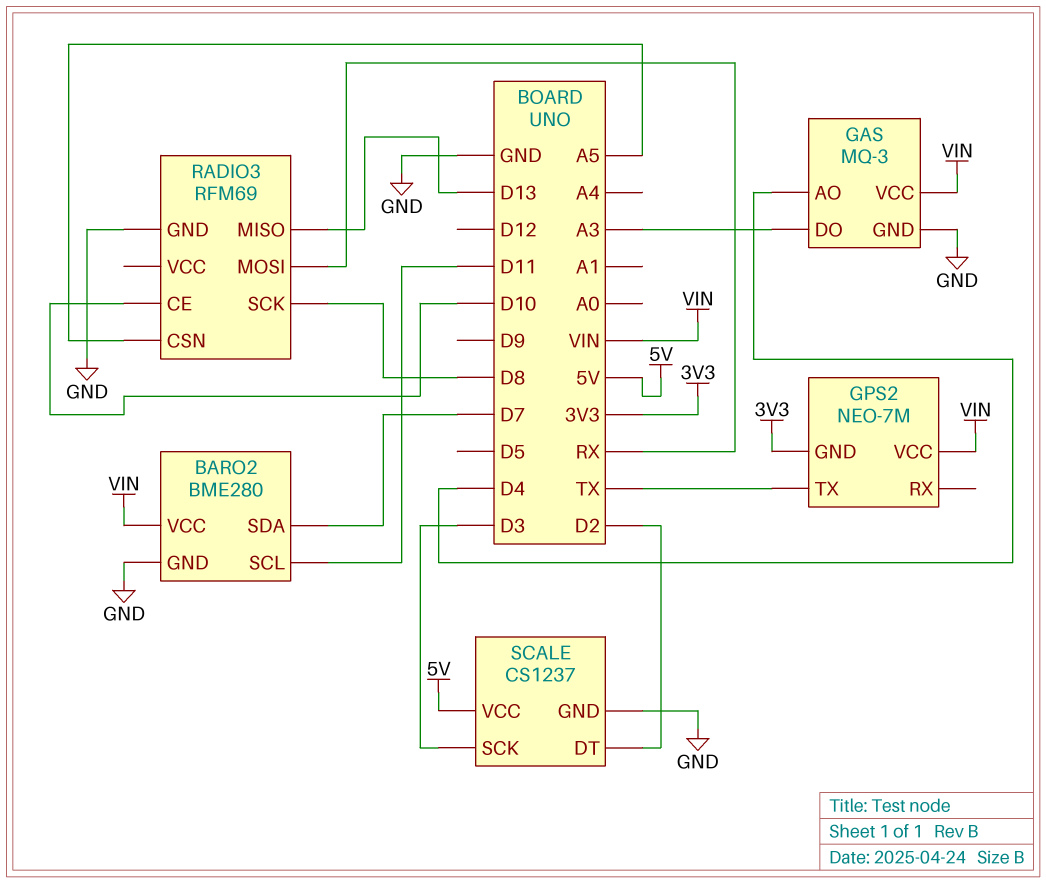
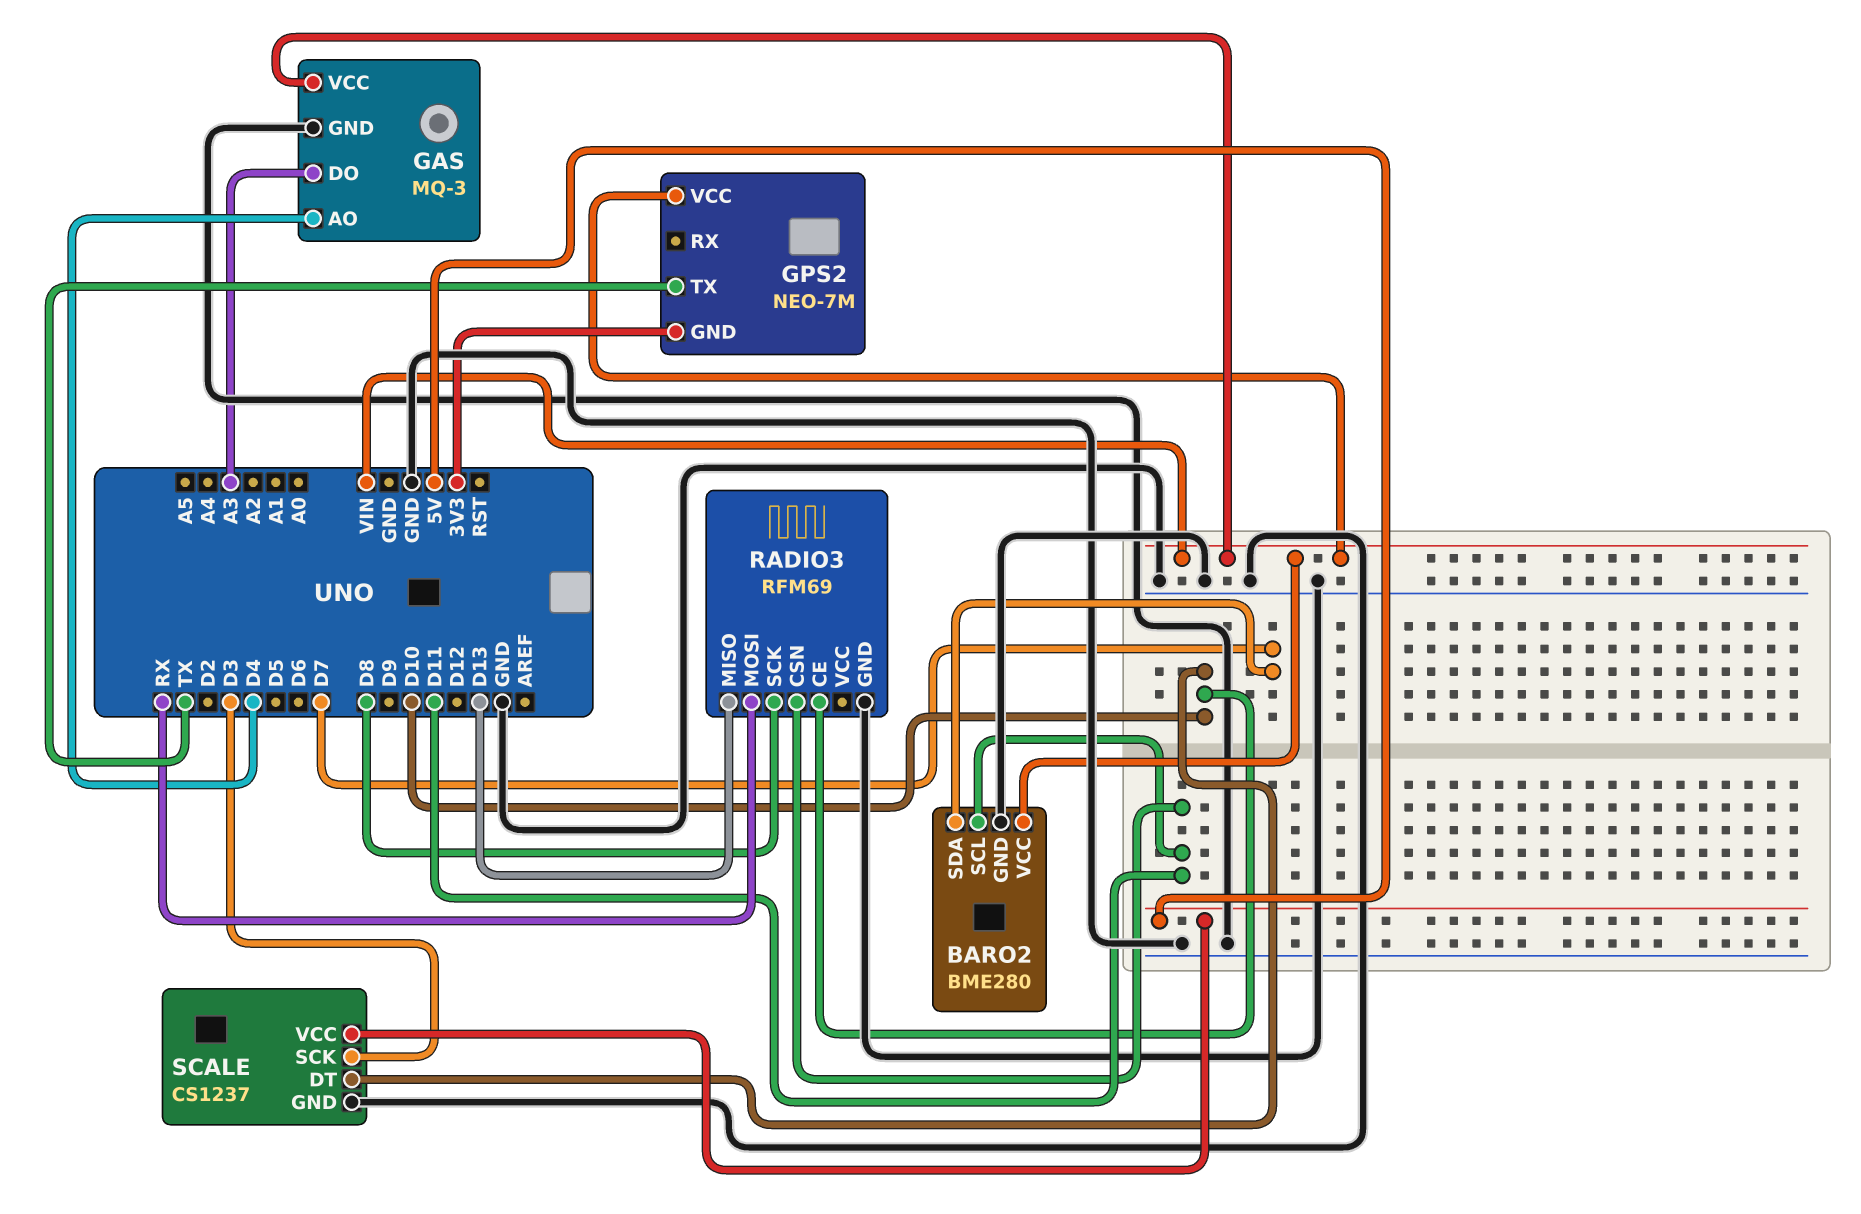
RADIO3 pin CSN: A5 -> D11
SCALE pin DT: D2 -> D10

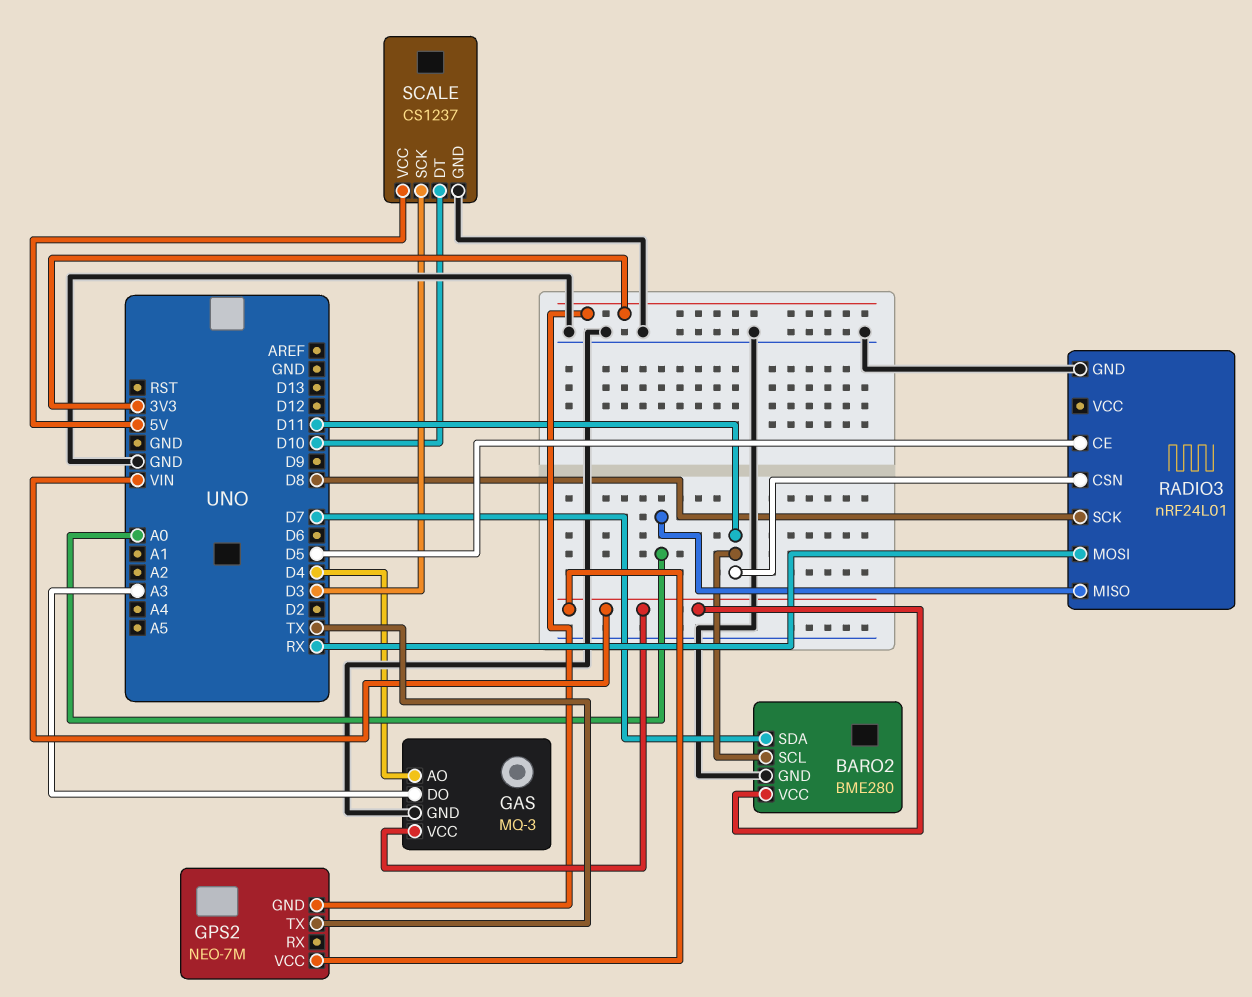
RADIO3: RFM69 -> nRF24L01
RADIO3 pin CE: D10 -> D5
RADIO3 pin MISO: D13 -> A0

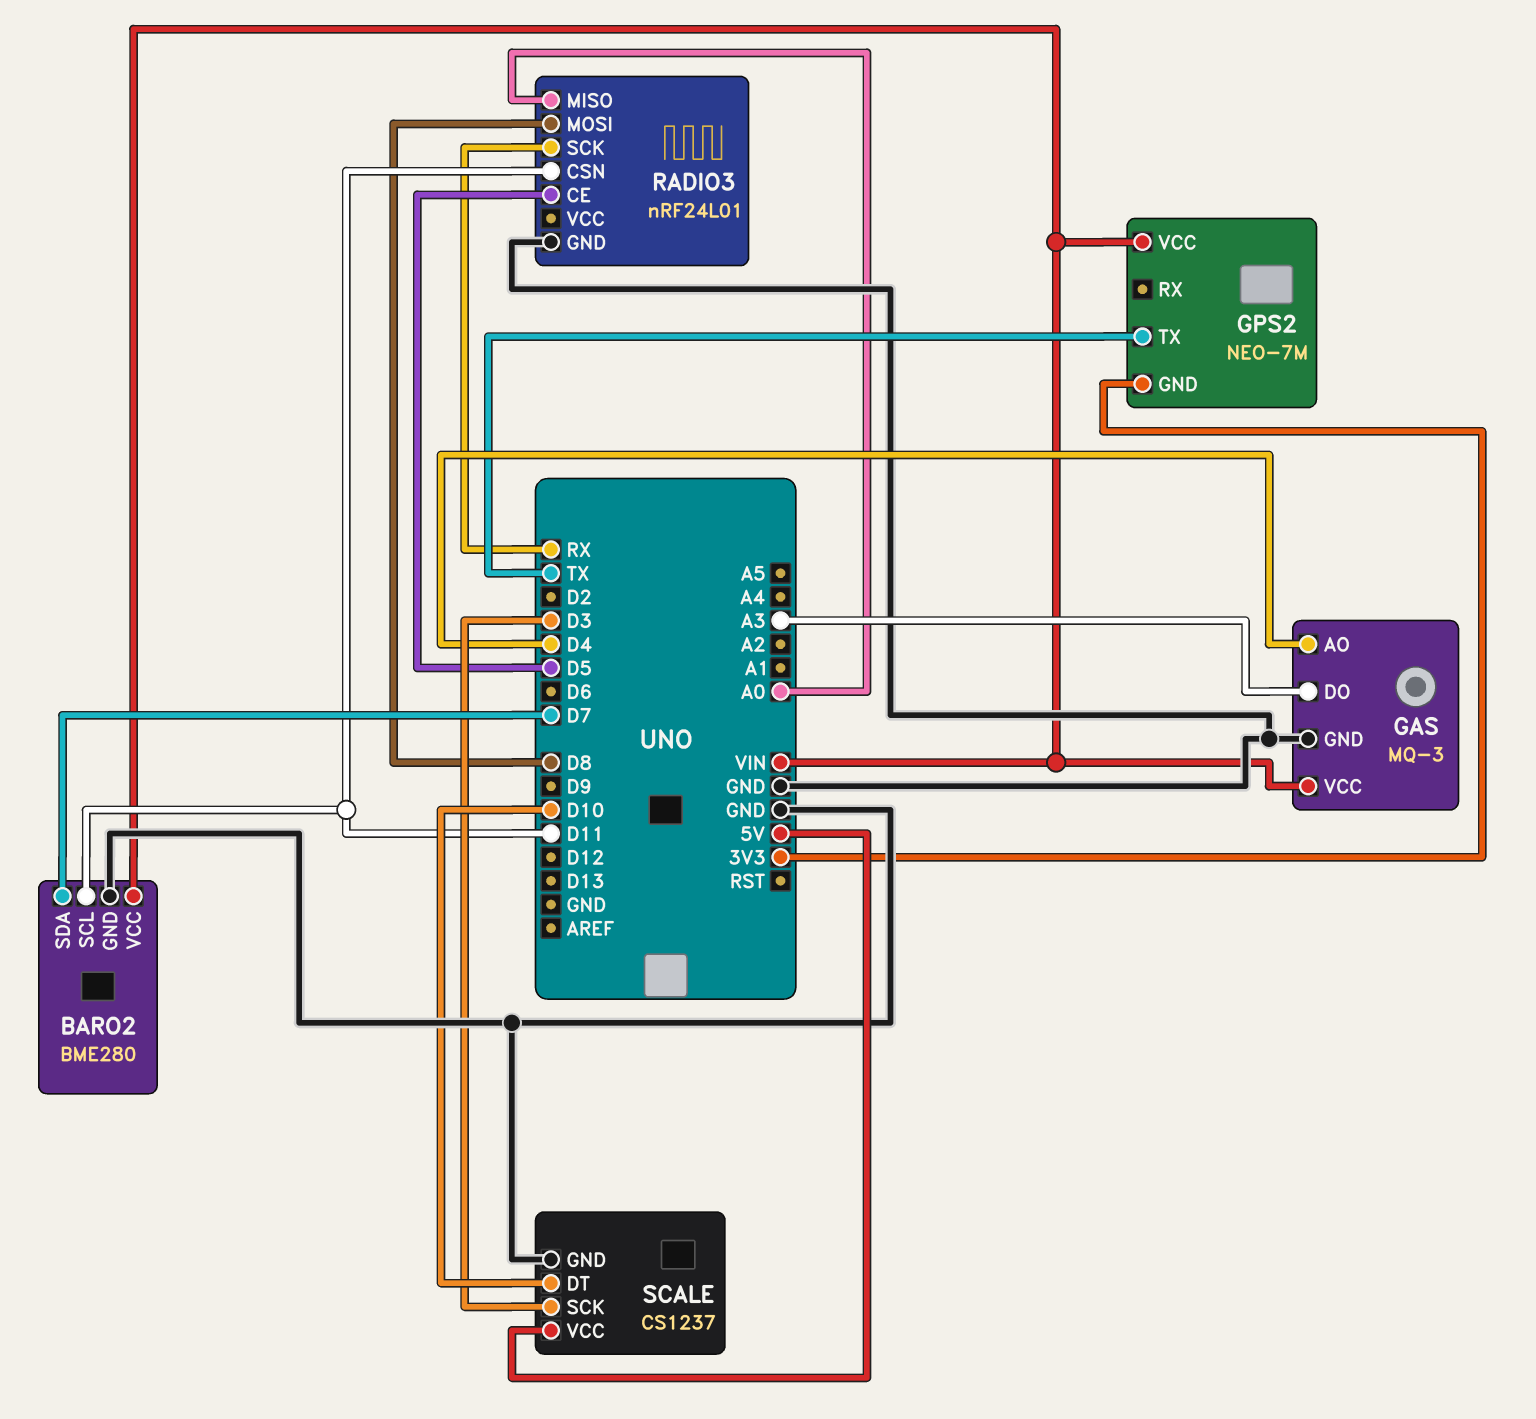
RADIO3 pin MOSI: RX -> D8
RADIO3 pin SCK: D8 -> RX

